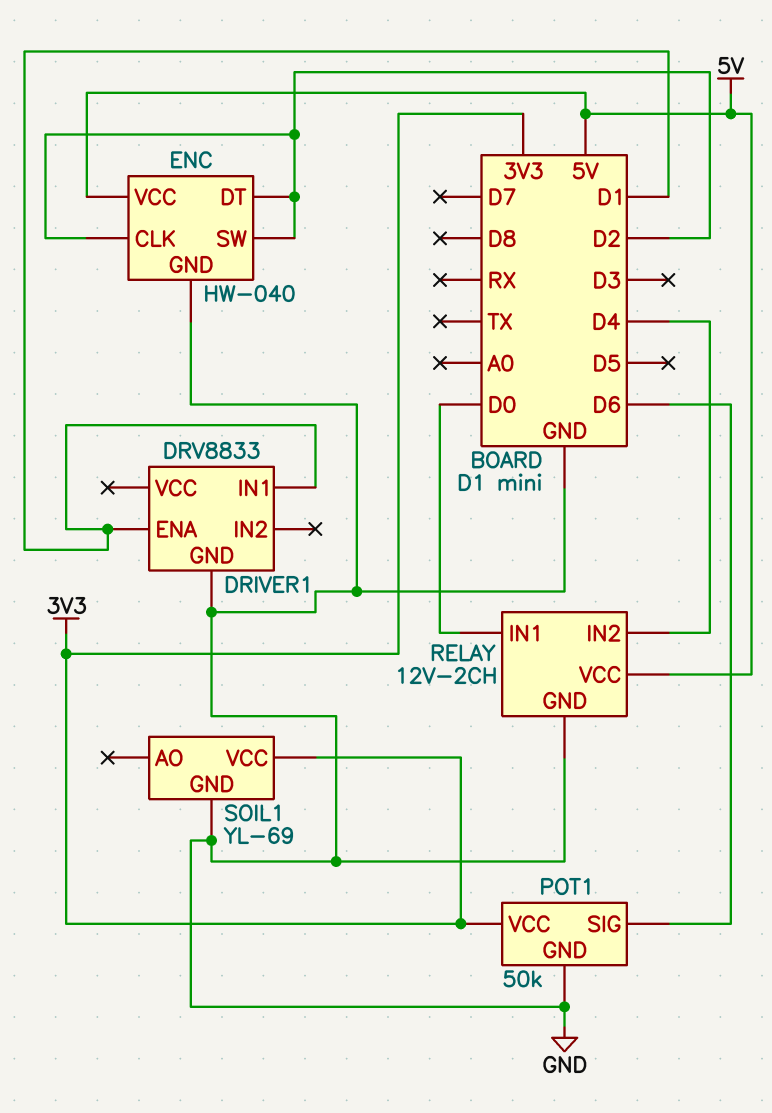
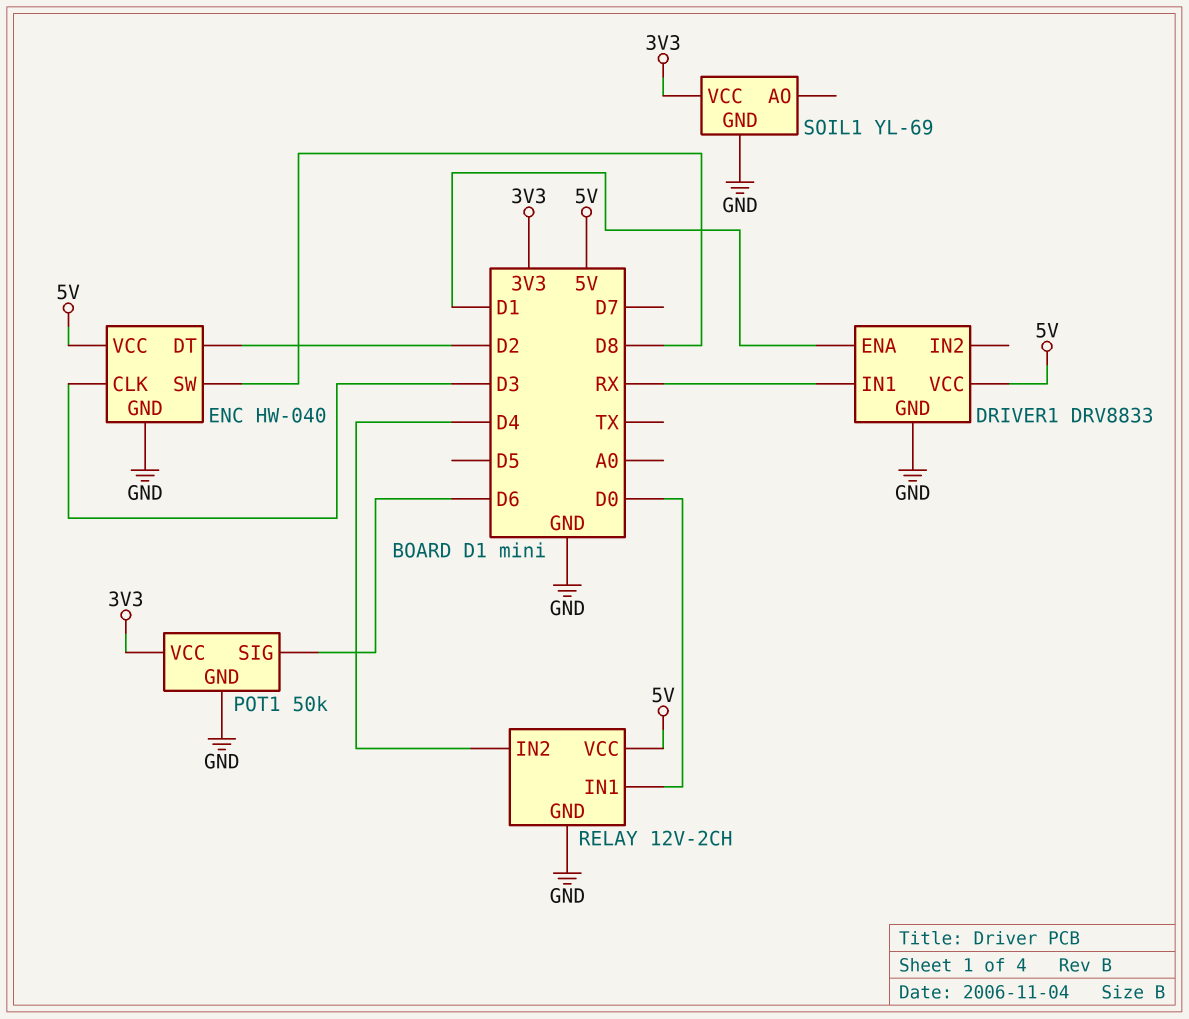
DRIVER1 pin IN1: D1 -> RX
DRIVER1 pin VCC: none -> 5V
ENC pin CLK: D2 -> D3
ENC pin SW: D2 -> D8

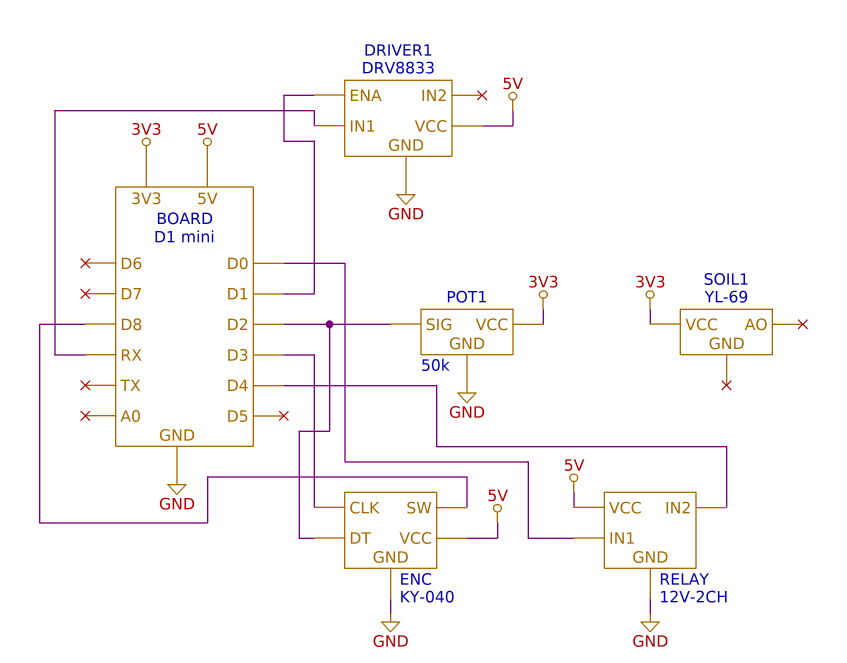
ENC: HW-040 -> KY-040
POT1 pin SIG: D6 -> D2
SOIL1 pin GND: GND -> none

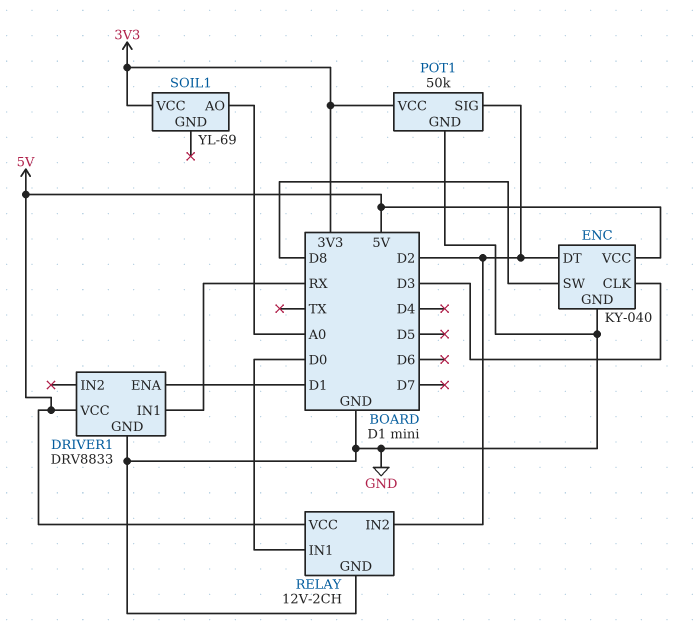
RELAY pin IN2: D4 -> D2
SOIL1 pin AO: none -> A0

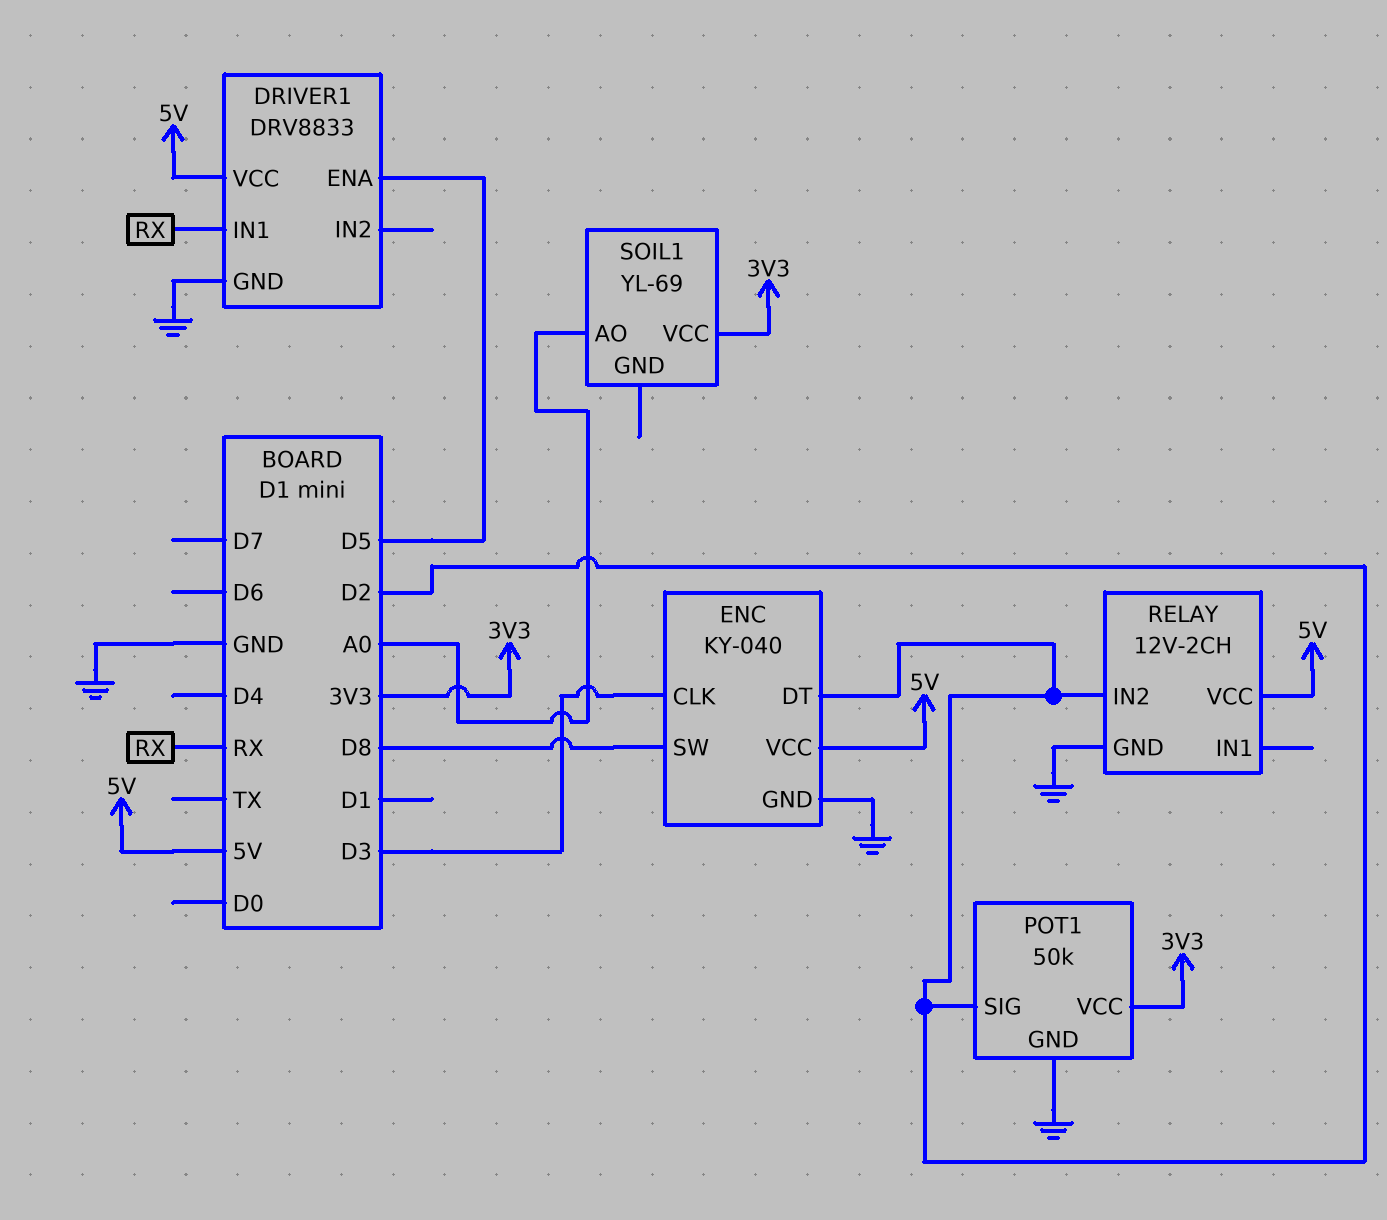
DRIVER1 pin ENA: D1 -> D5
RELAY pin IN1: D0 -> none

